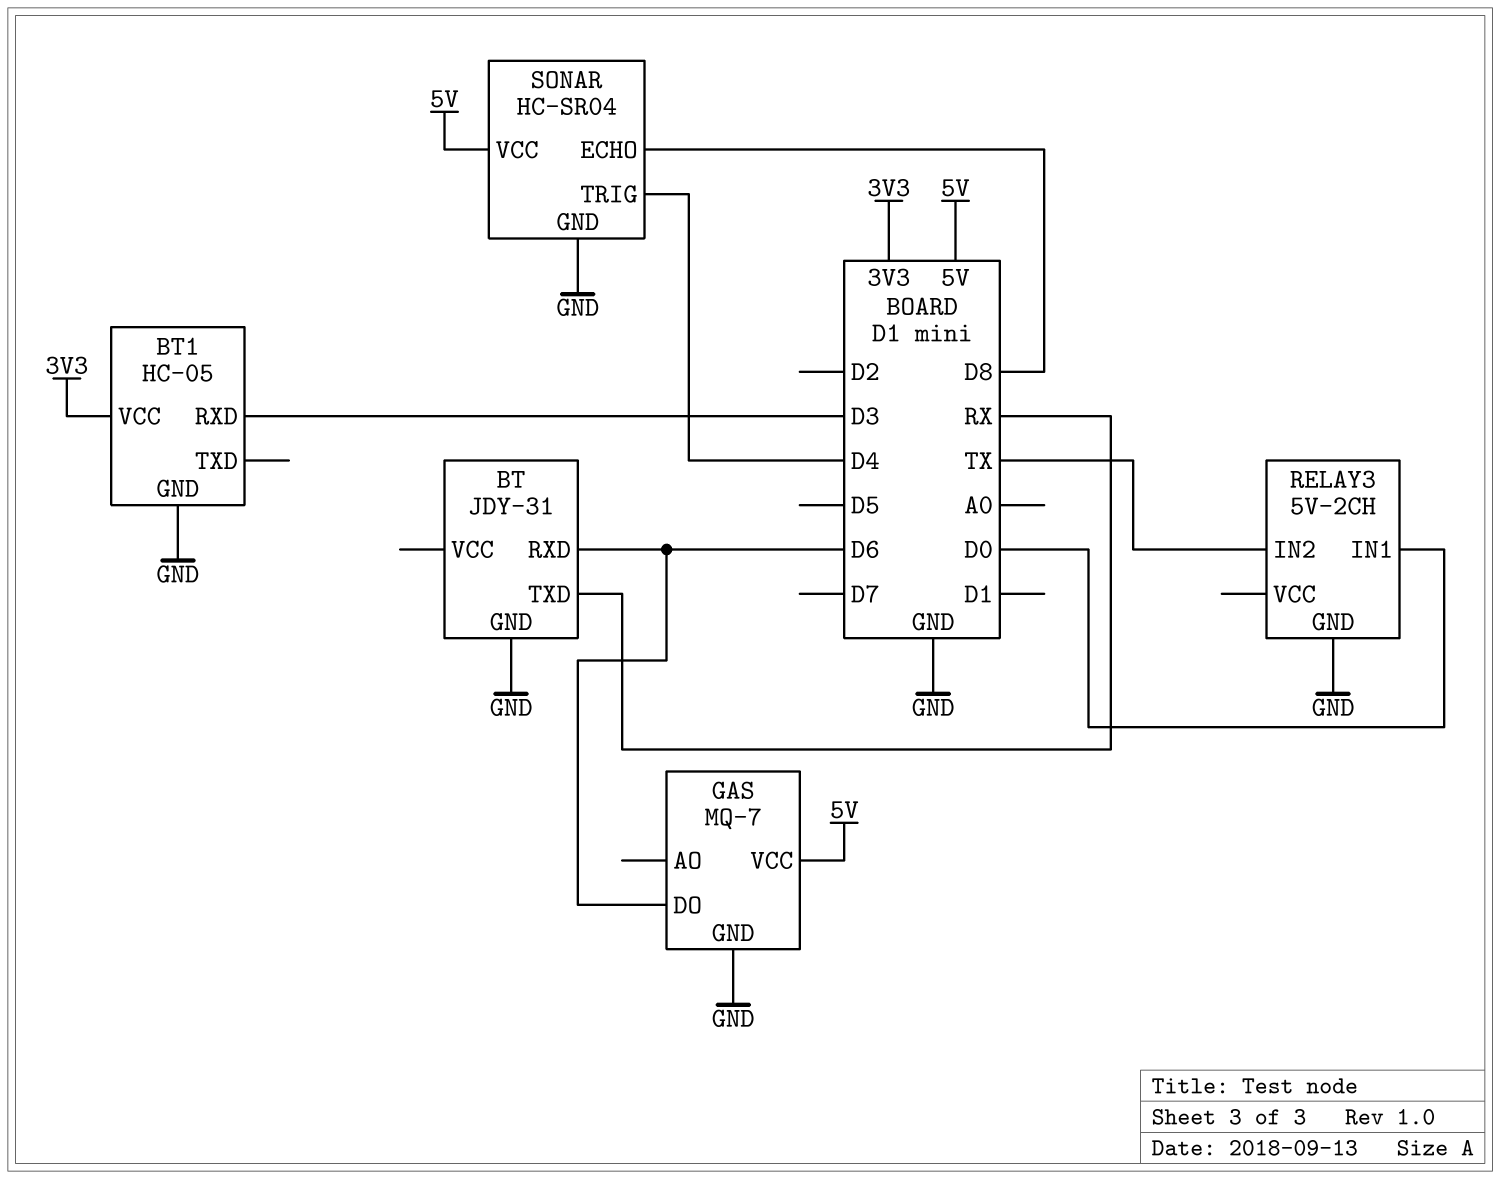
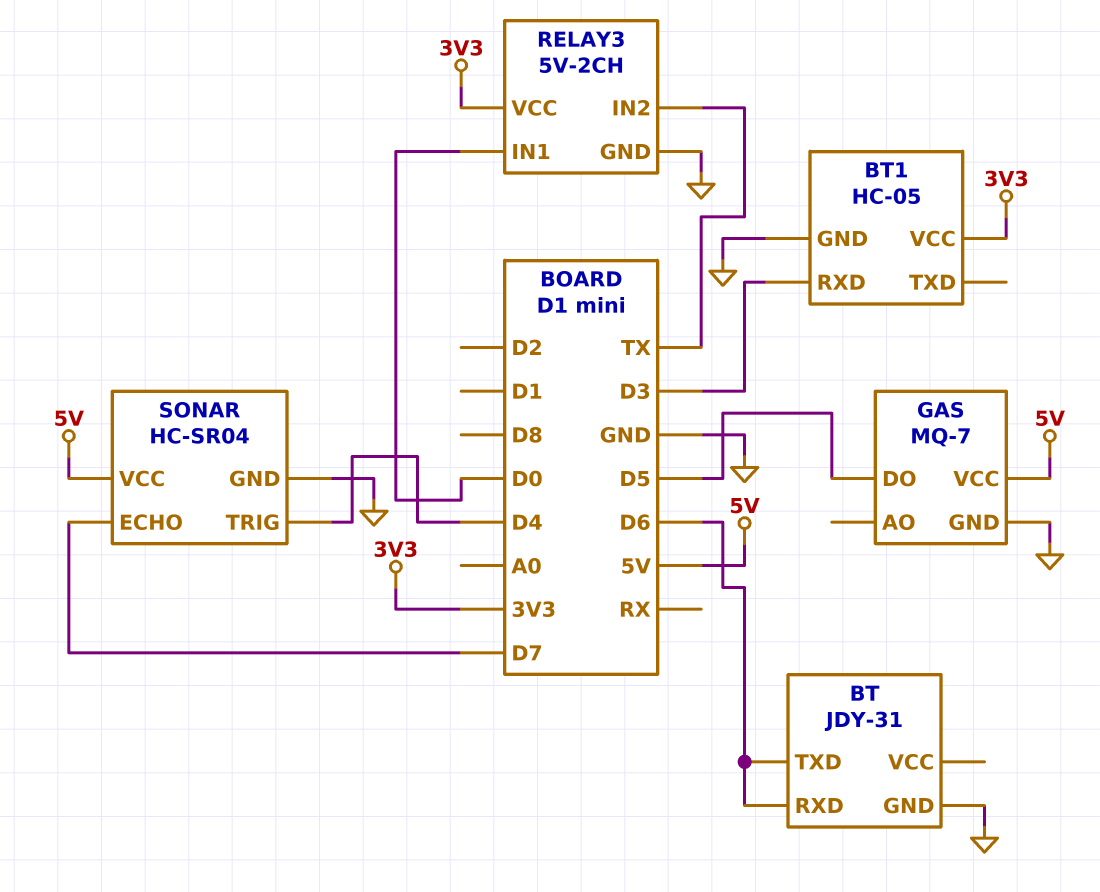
BT pin TXD: RX -> D6
GAS pin DO: D6 -> D5
RELAY3 pin VCC: none -> 3V3
SONAR pin ECHO: D8 -> D7

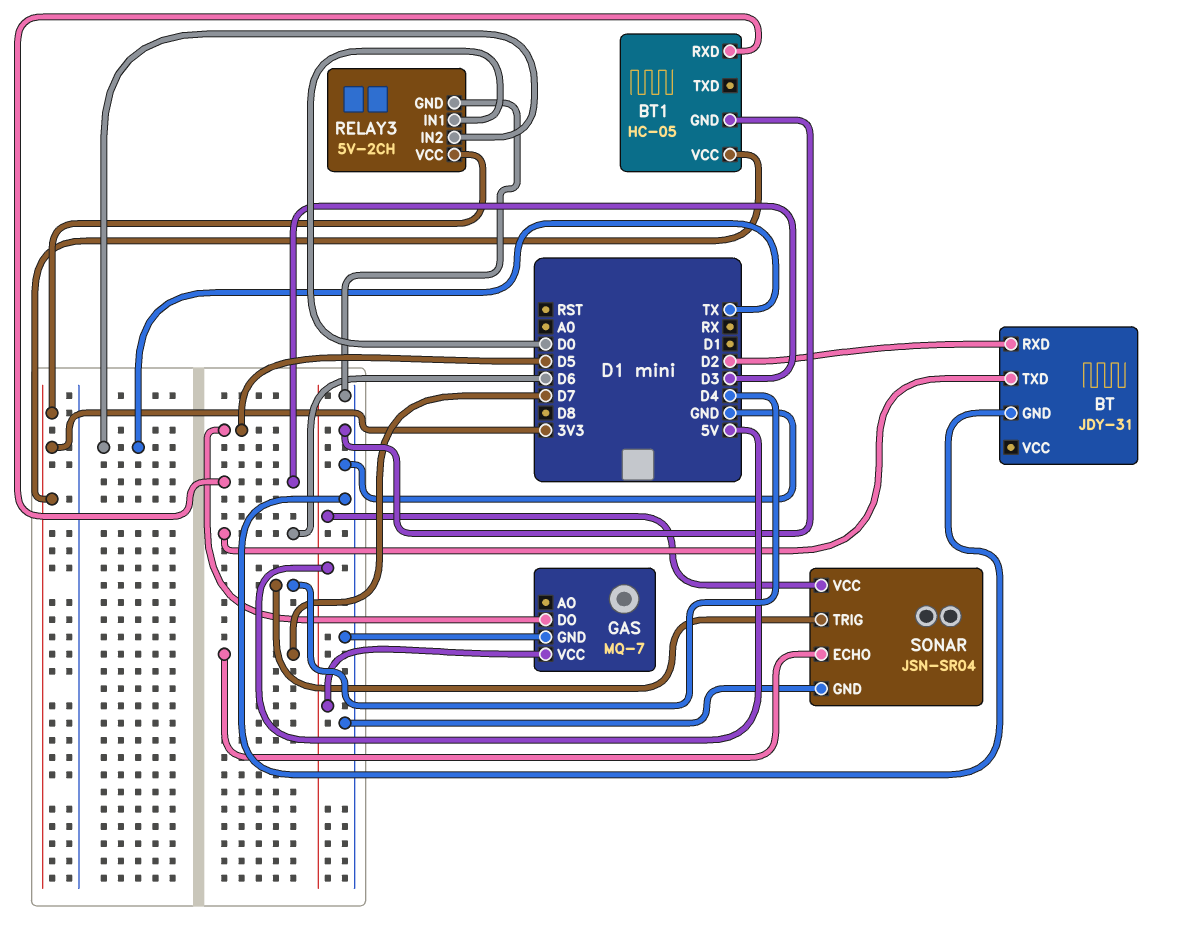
BT pin RXD: D6 -> D2
SONAR: HC-SR04 -> JSN-SR04

